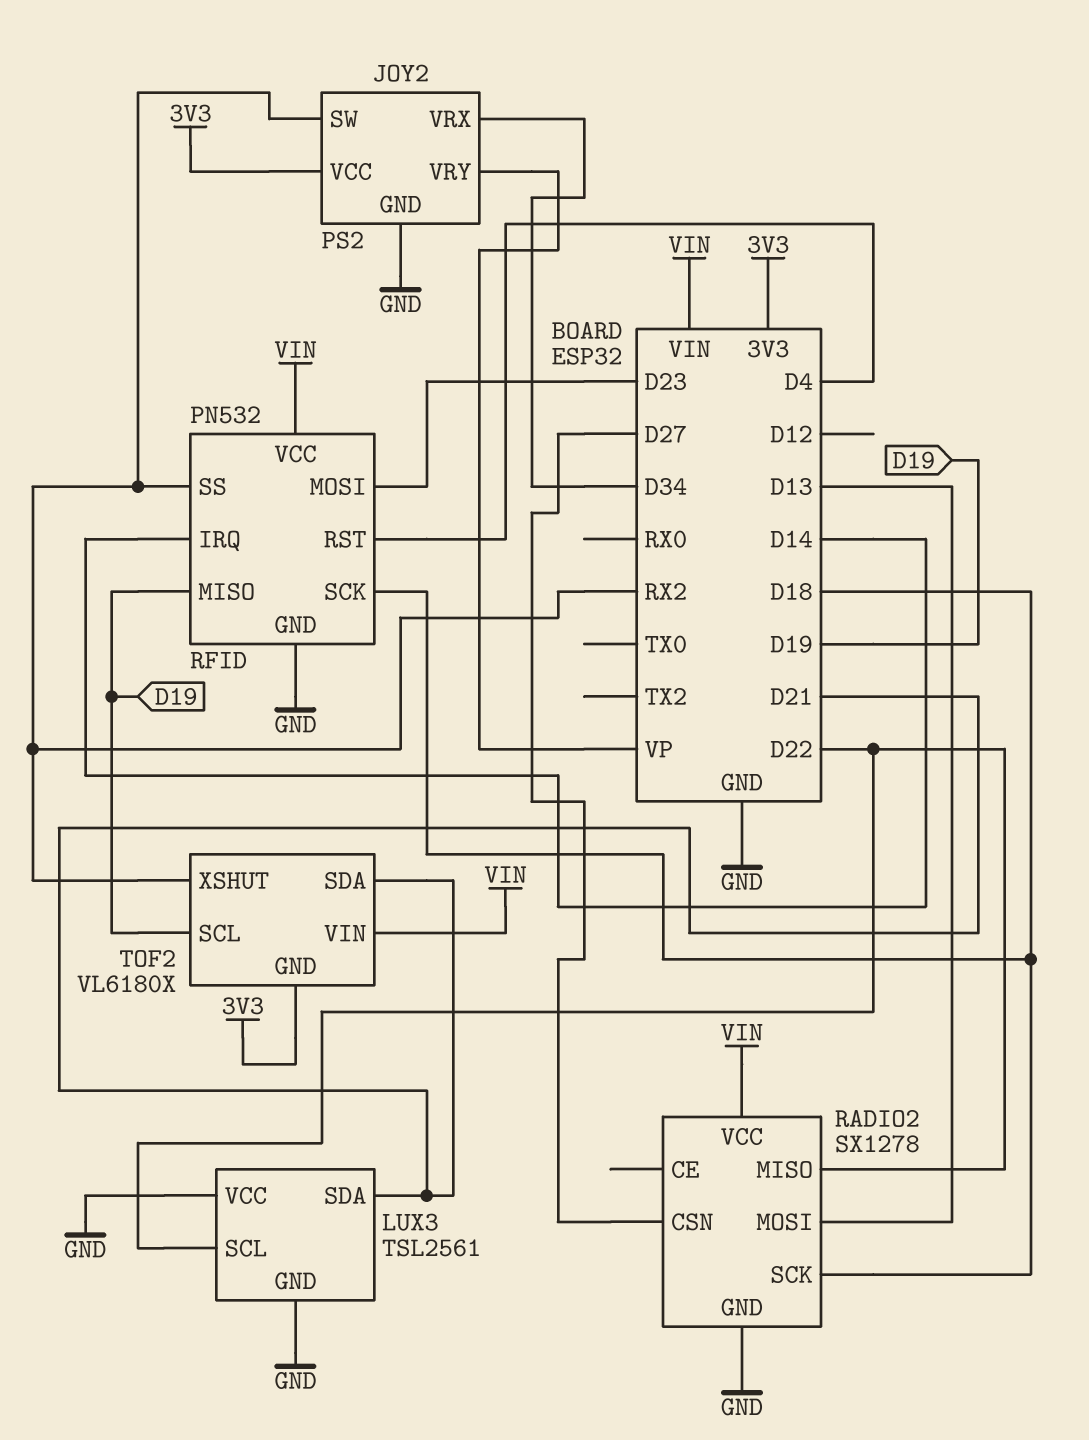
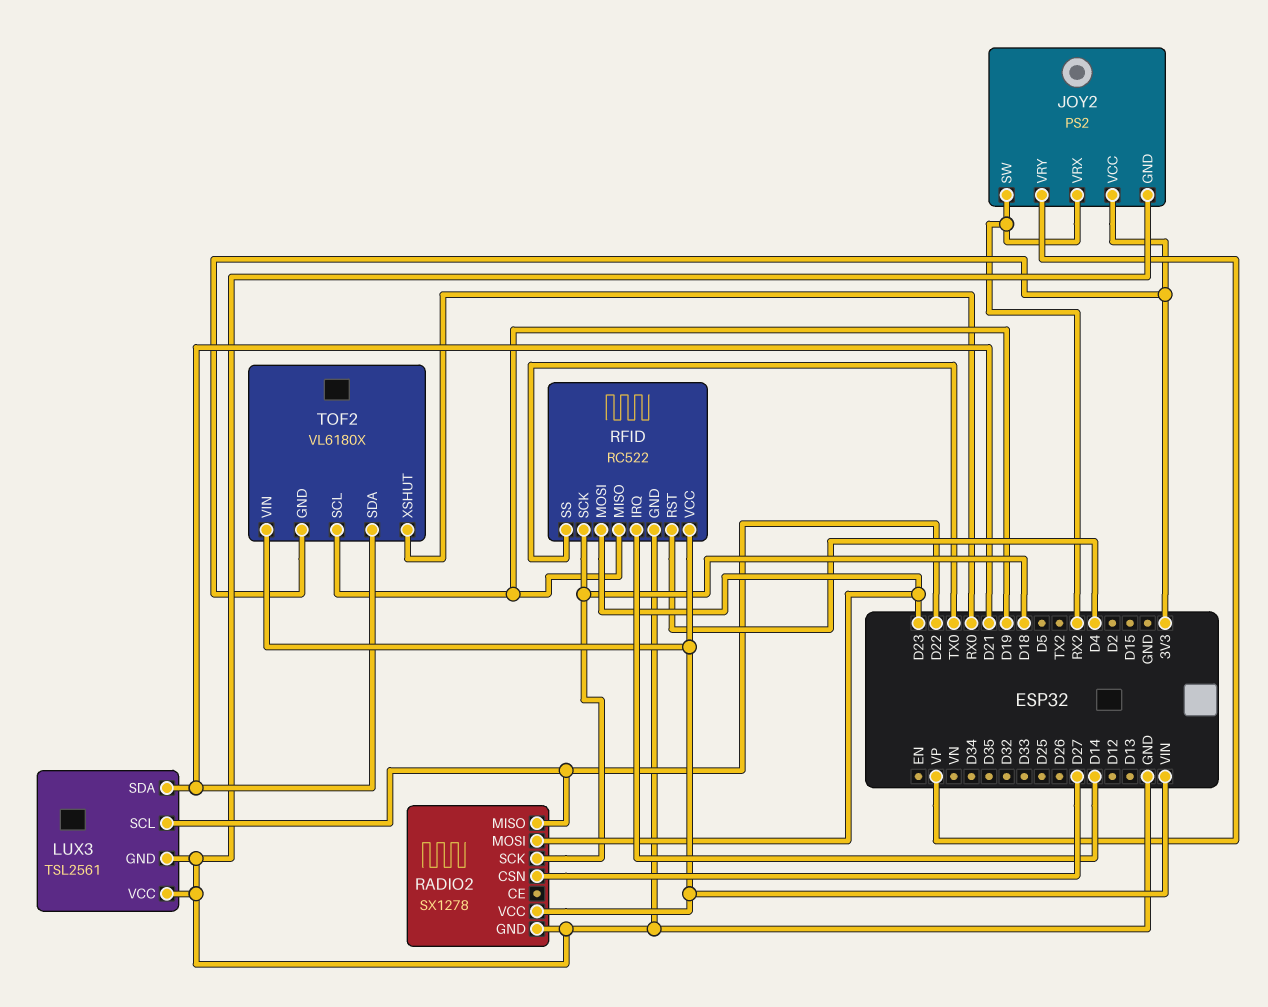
JOY2 pin VRX: D34 -> RX2
RADIO2 pin MOSI: D13 -> D23
RFID: PN532 -> RC522
RFID pin SS: RX2 -> TX0
TOF2 pin XSHUT: RX2 -> RX0

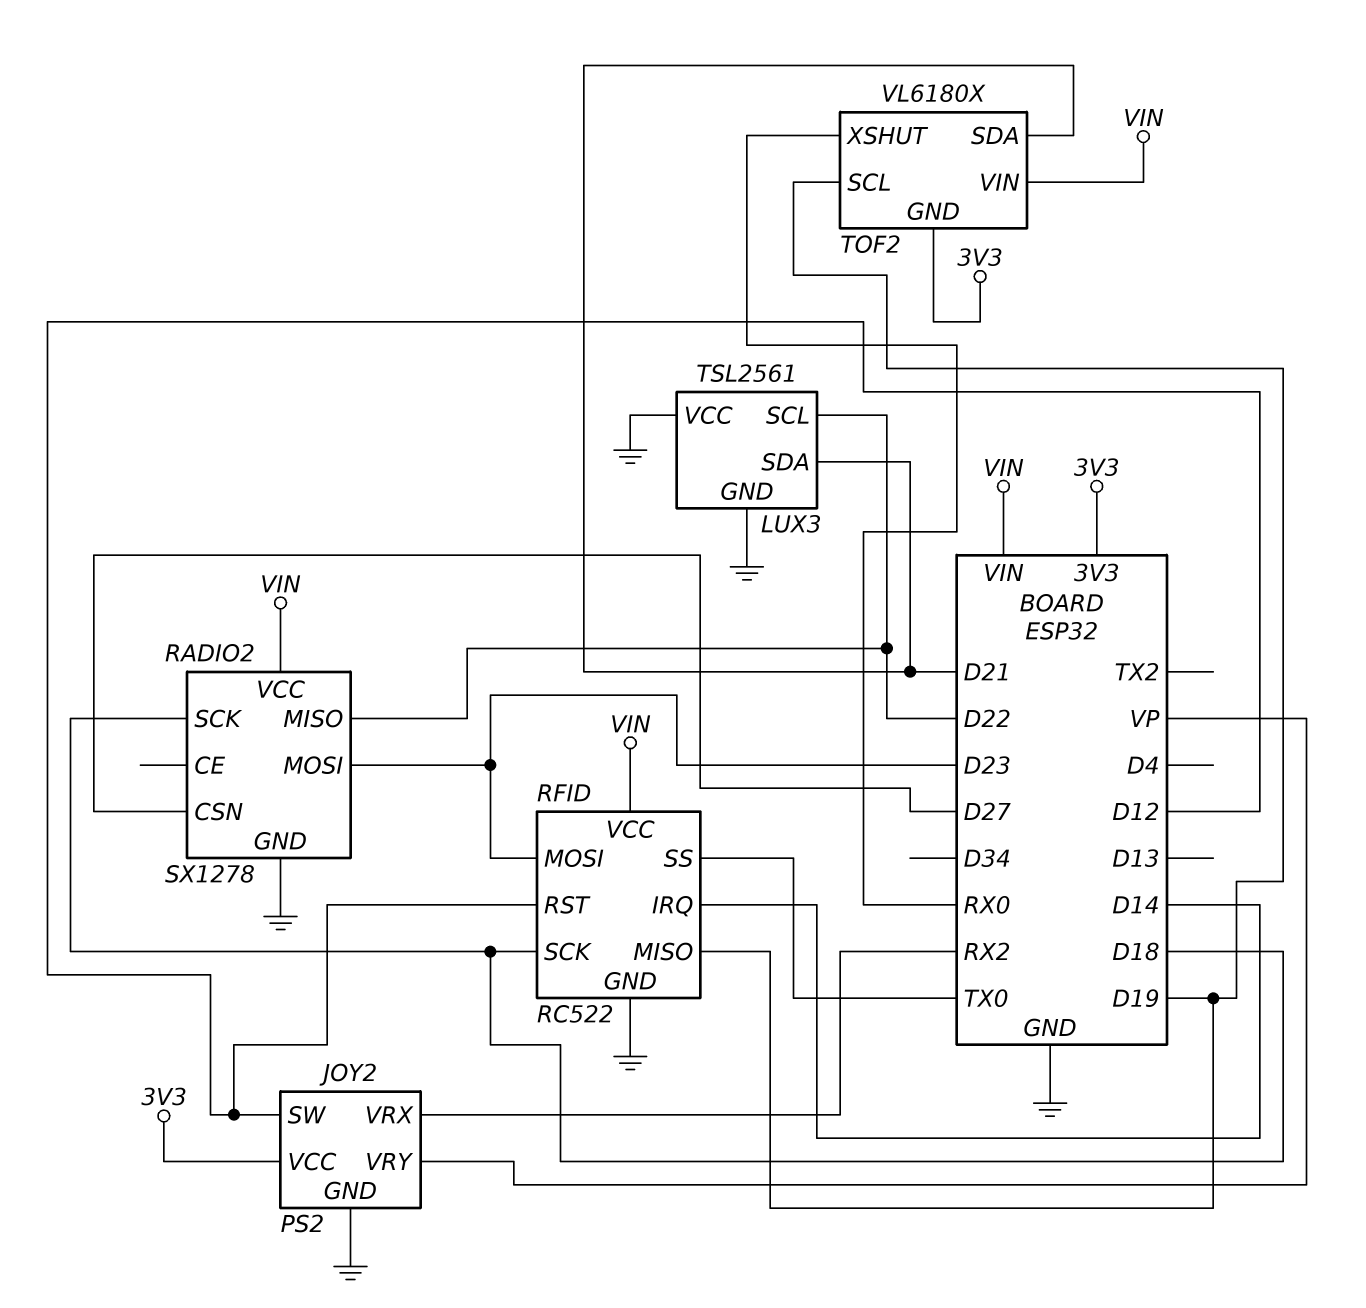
JOY2 pin SW: RX2 -> D12
RFID pin RST: D4 -> D12

